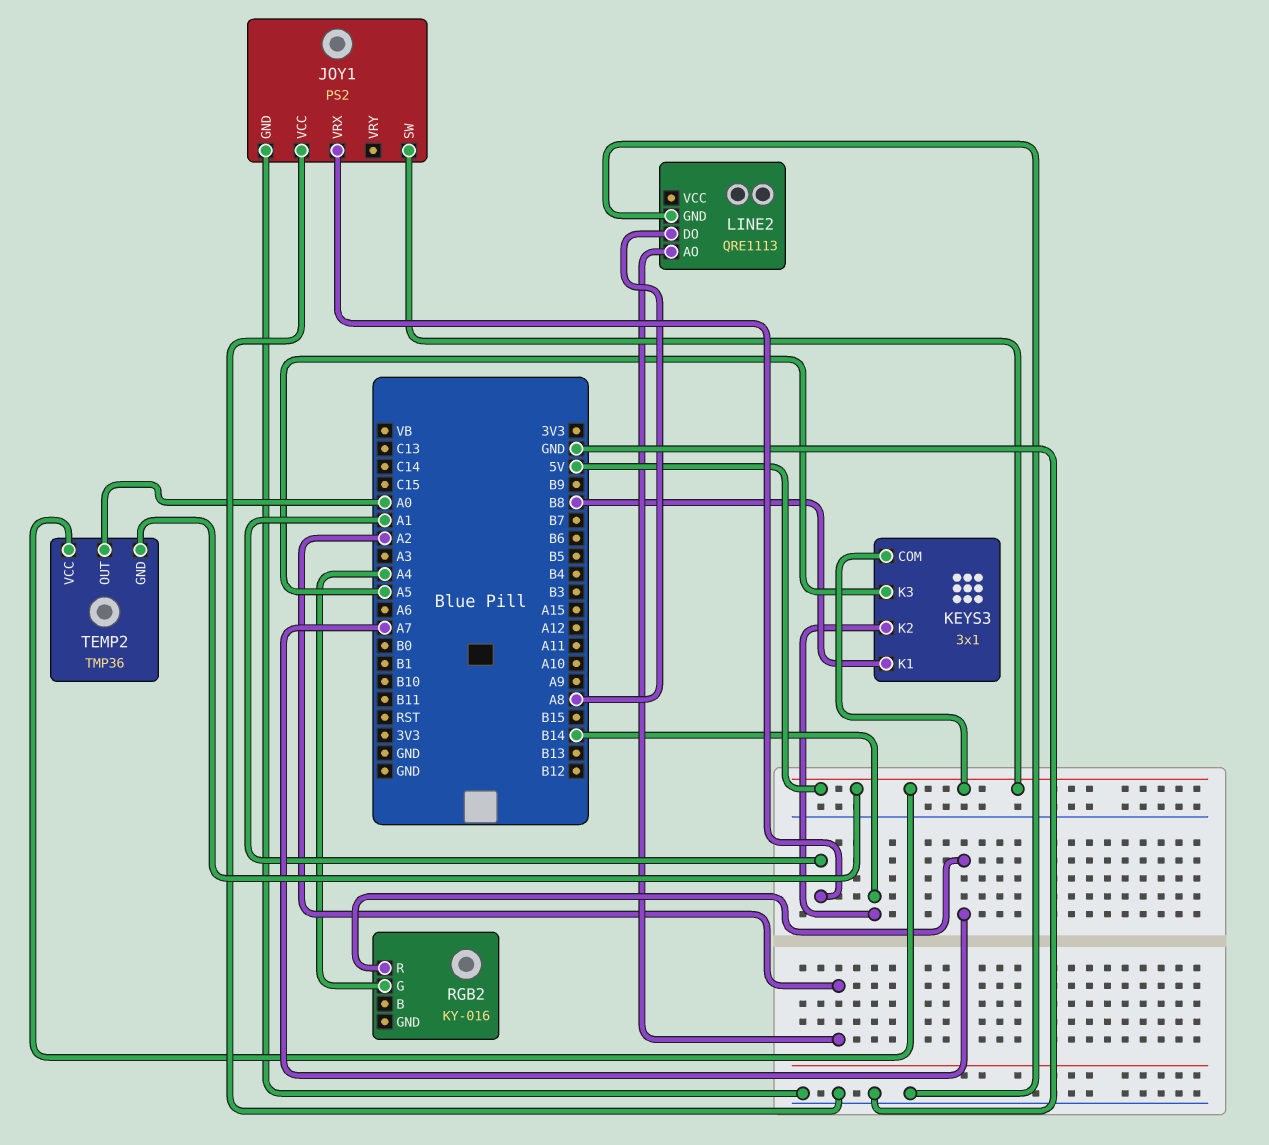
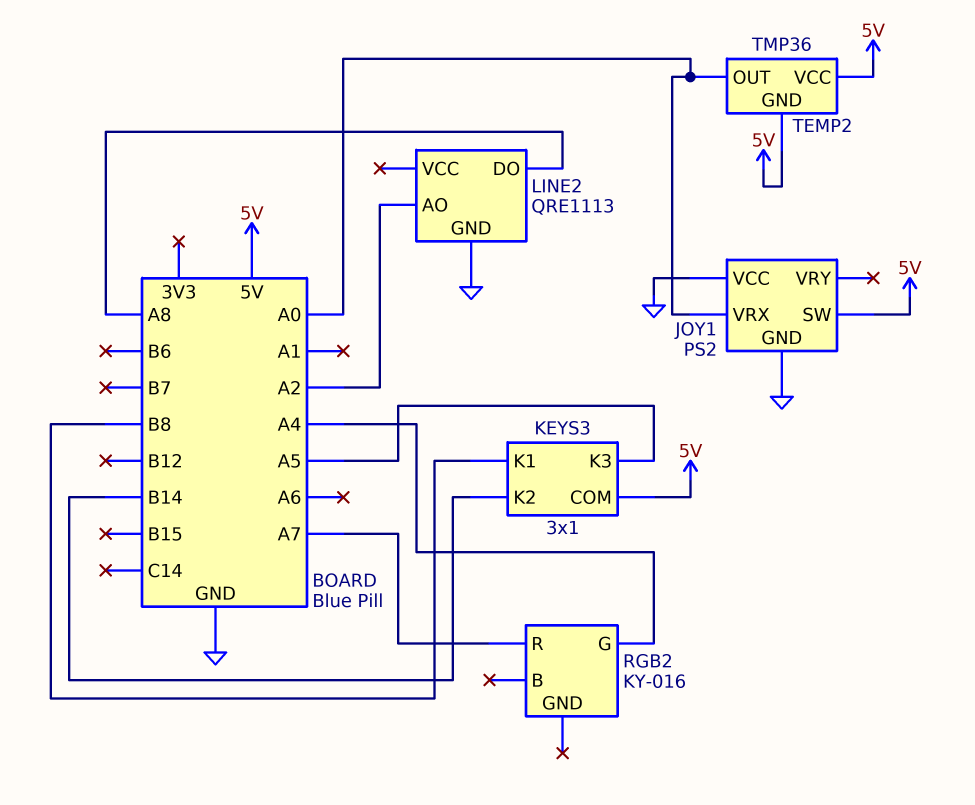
JOY1 pin VRX: A1 -> A0

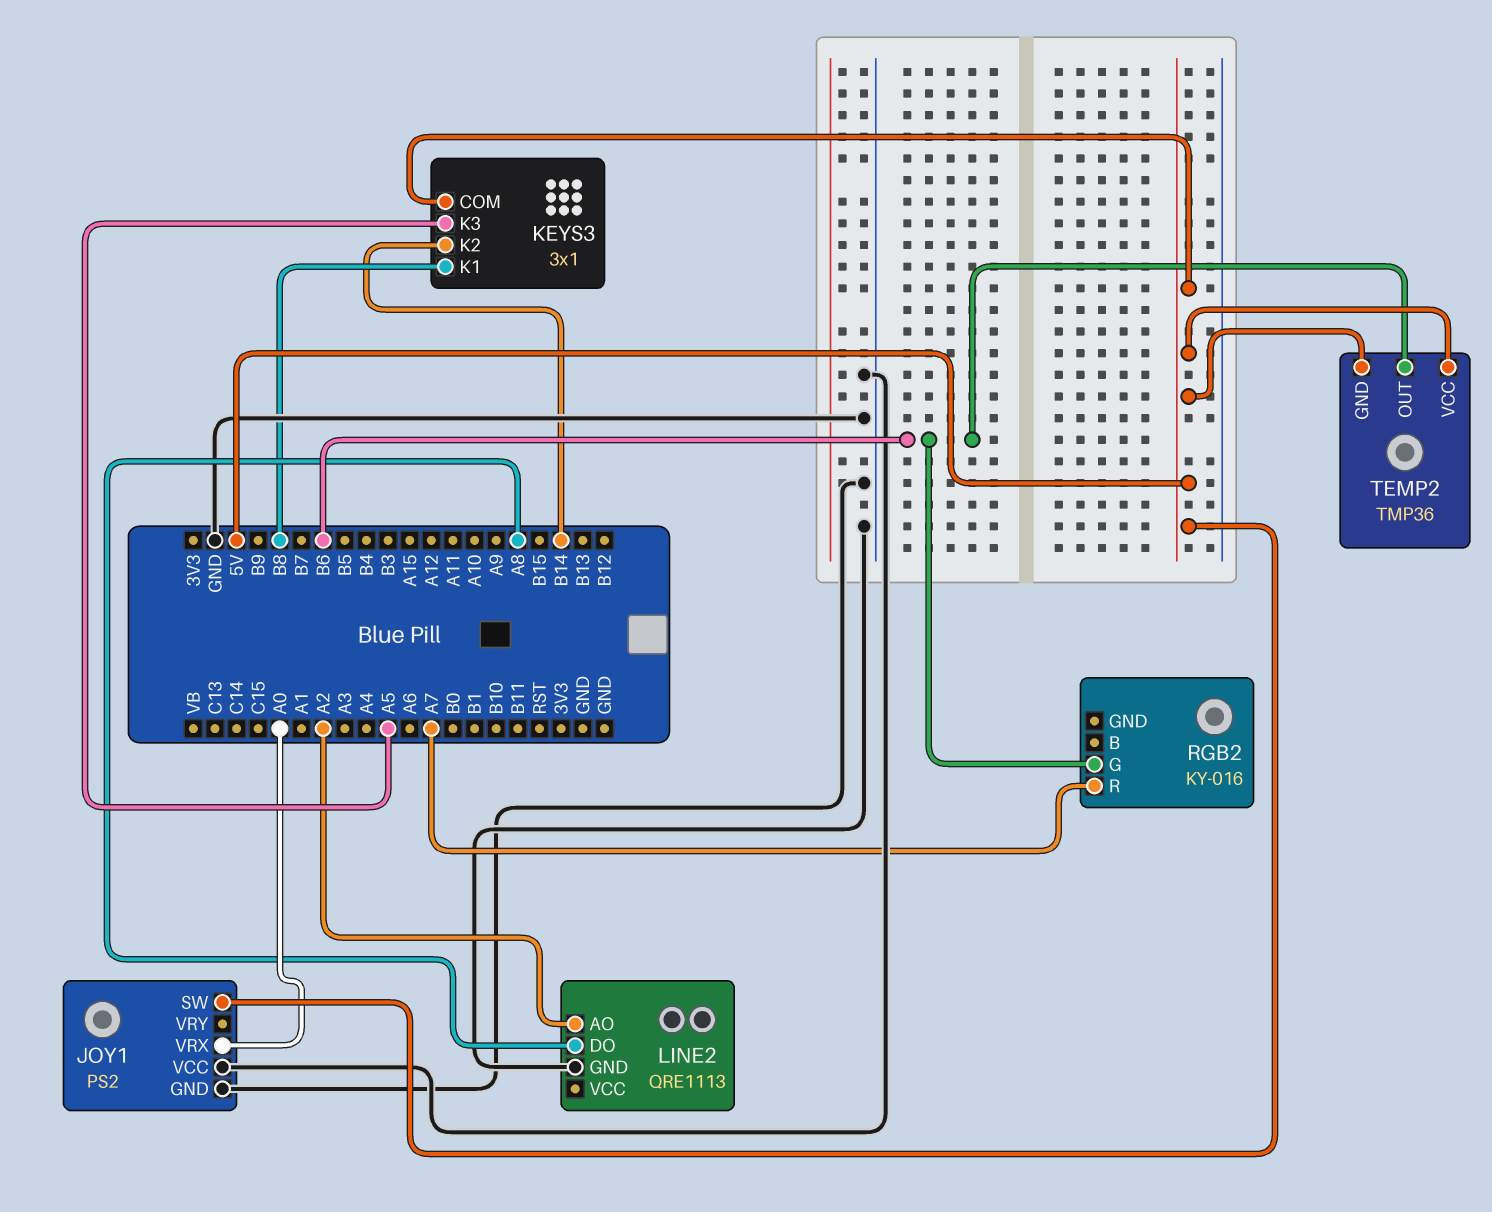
RGB2 pin G: A4 -> B6
TEMP2 pin OUT: A0 -> B6

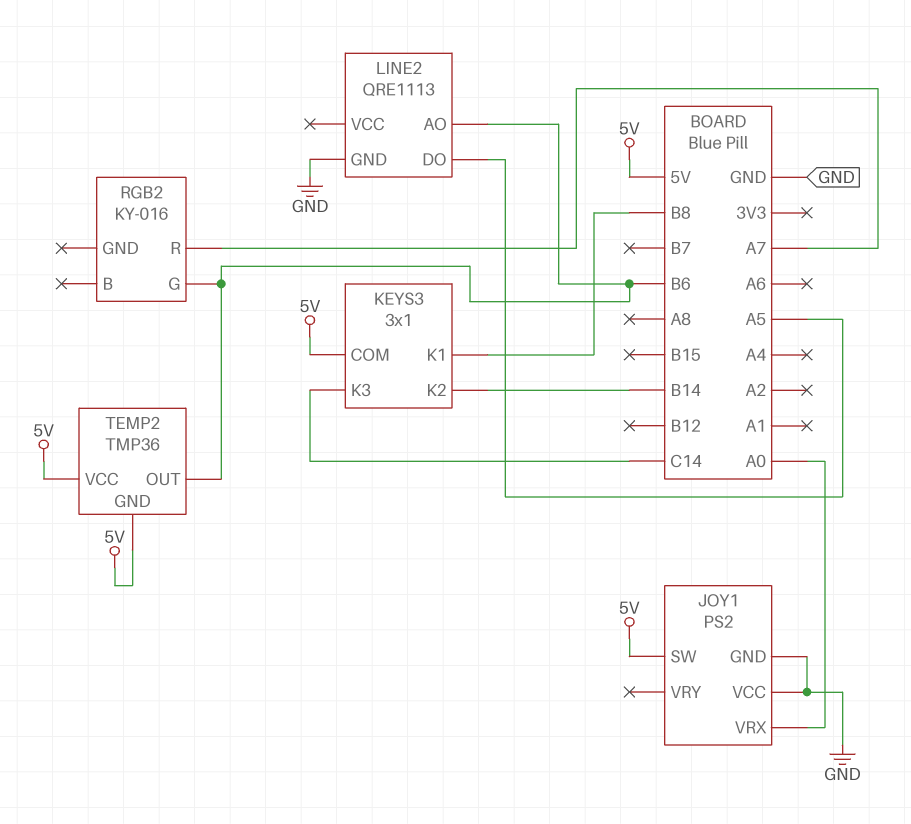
KEYS3 pin K3: A5 -> C14
LINE2 pin AO: A2 -> B6
LINE2 pin DO: A8 -> A5

